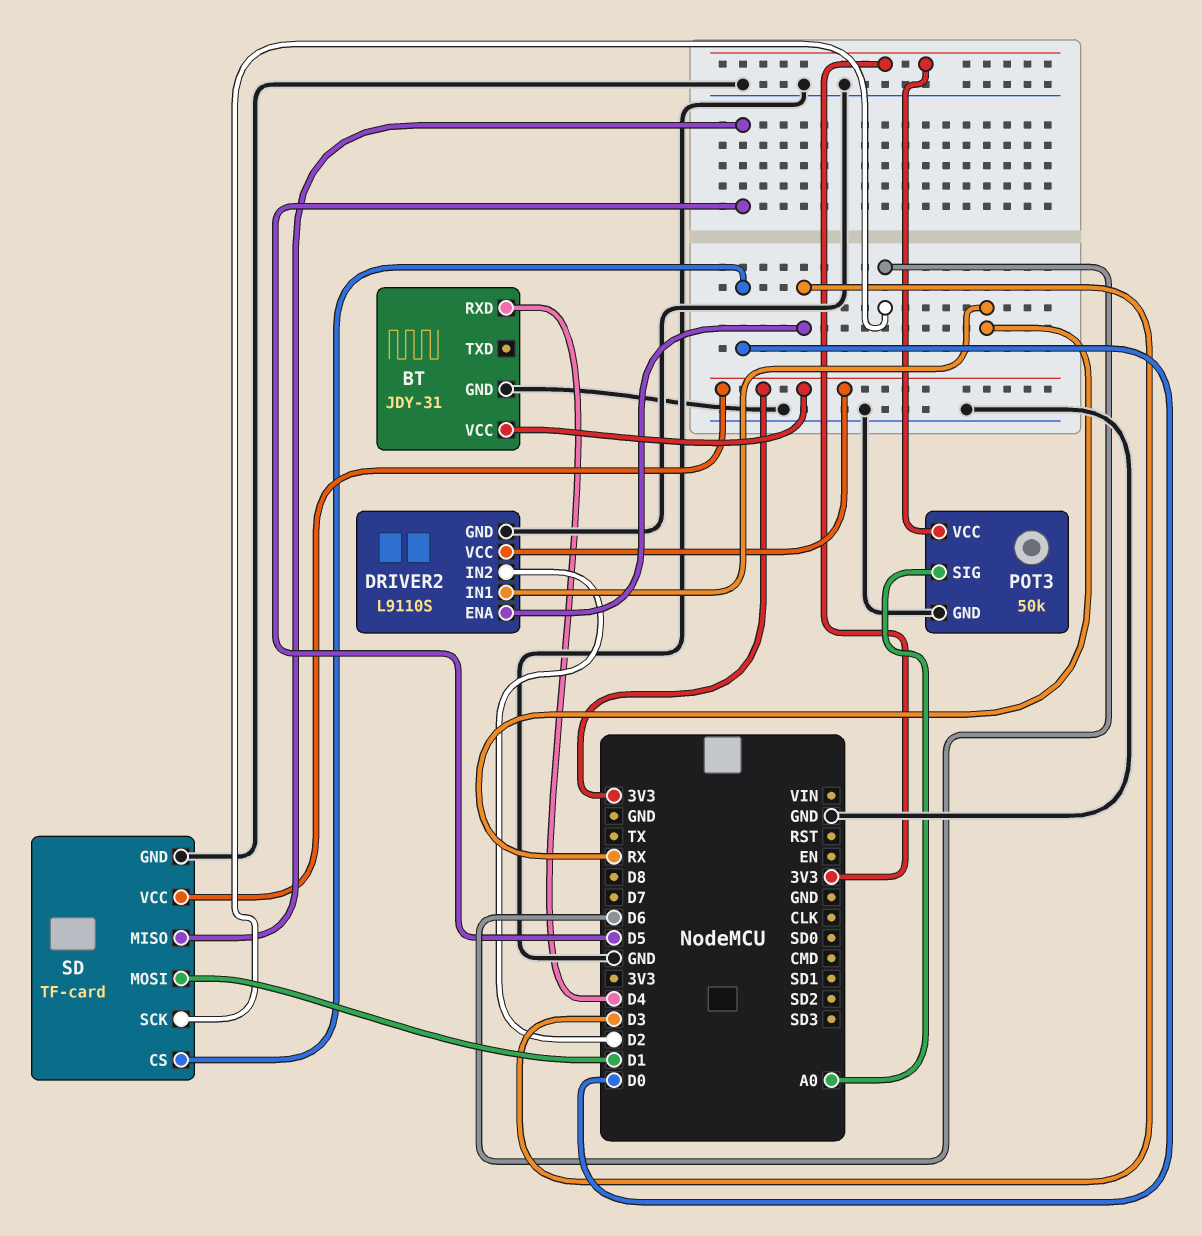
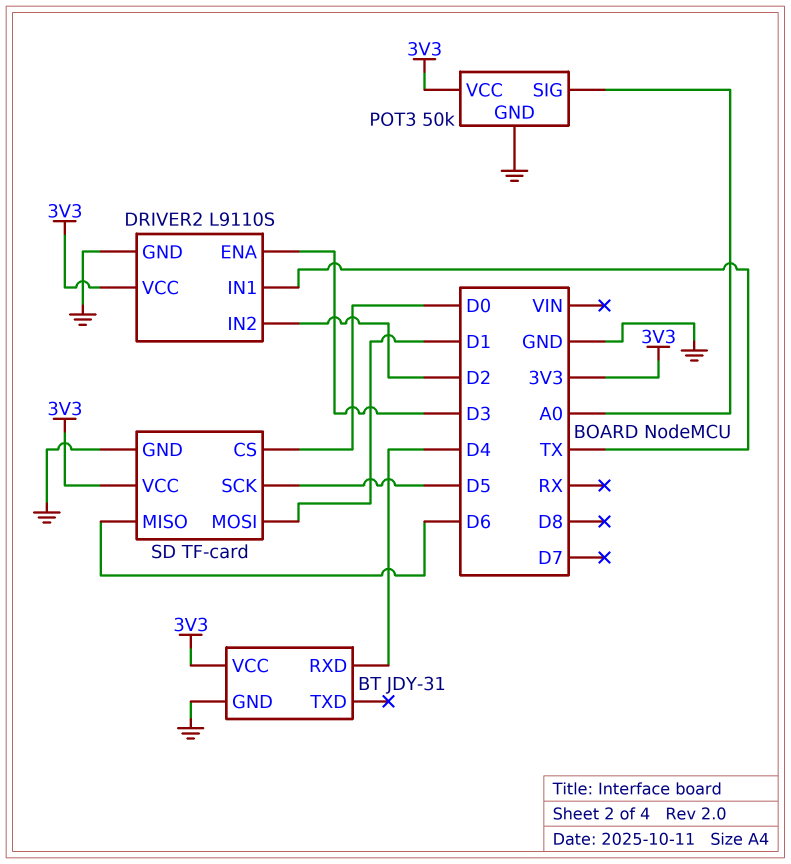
DRIVER2 pin IN1: RX -> TX
SD pin MISO: D5 -> D6
SD pin SCK: D6 -> D5

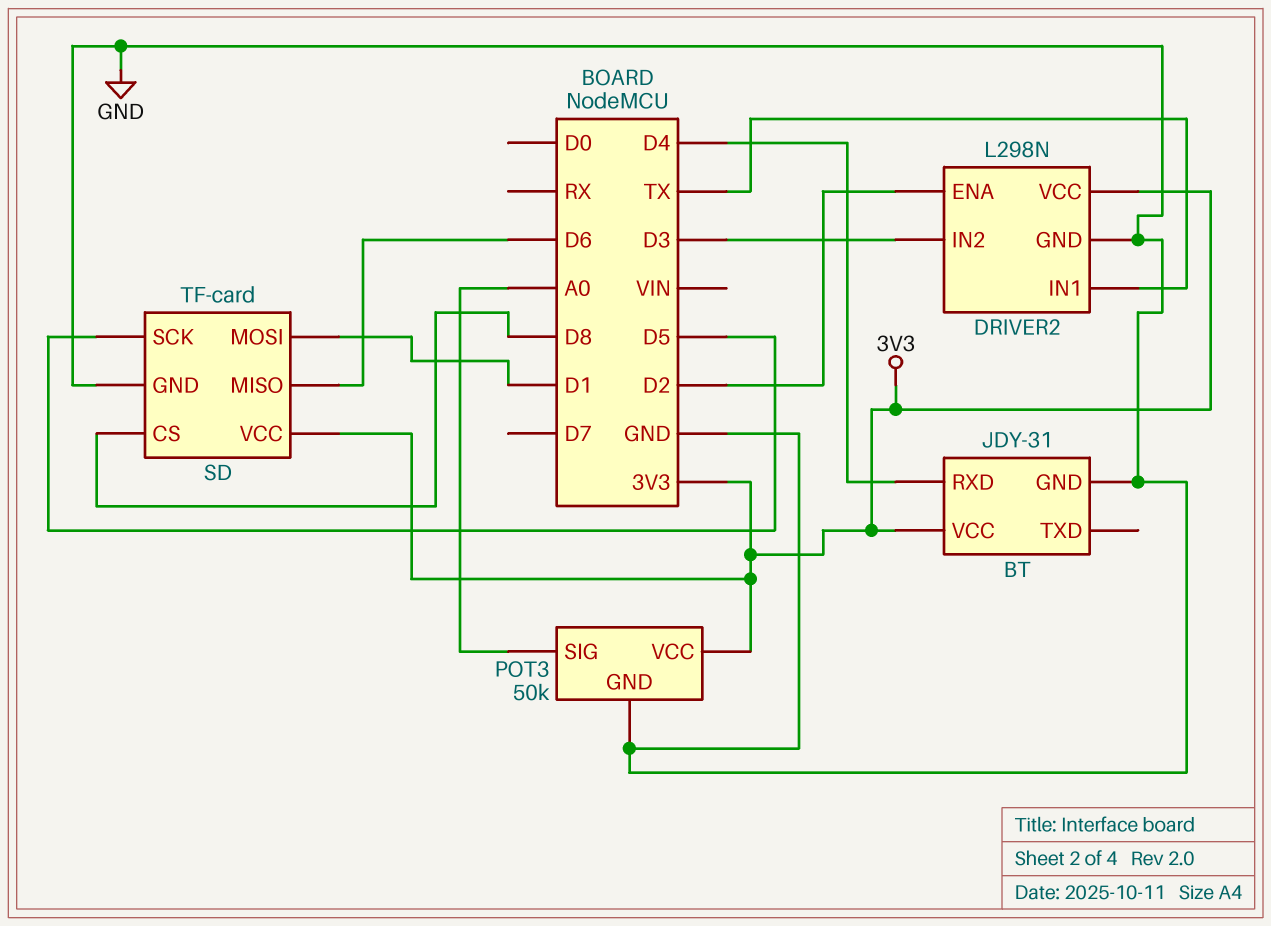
DRIVER2: L9110S -> L298N
DRIVER2 pin ENA: D3 -> D2
DRIVER2 pin IN2: D2 -> D3
SD pin CS: D0 -> D8

